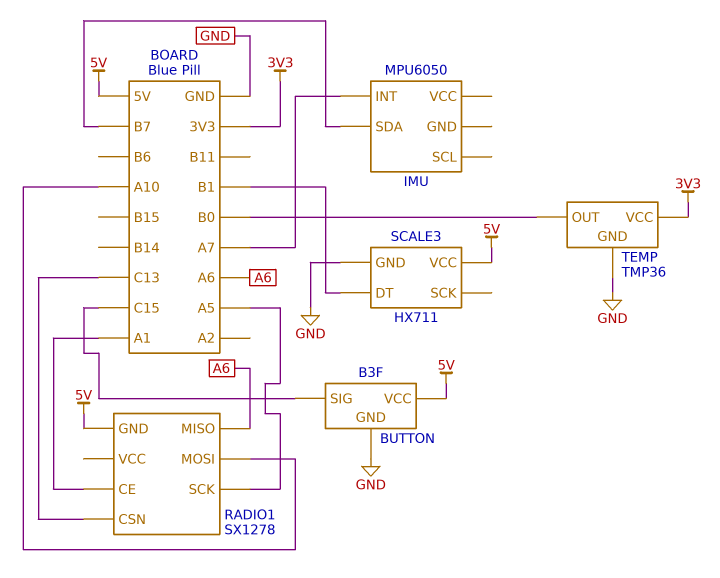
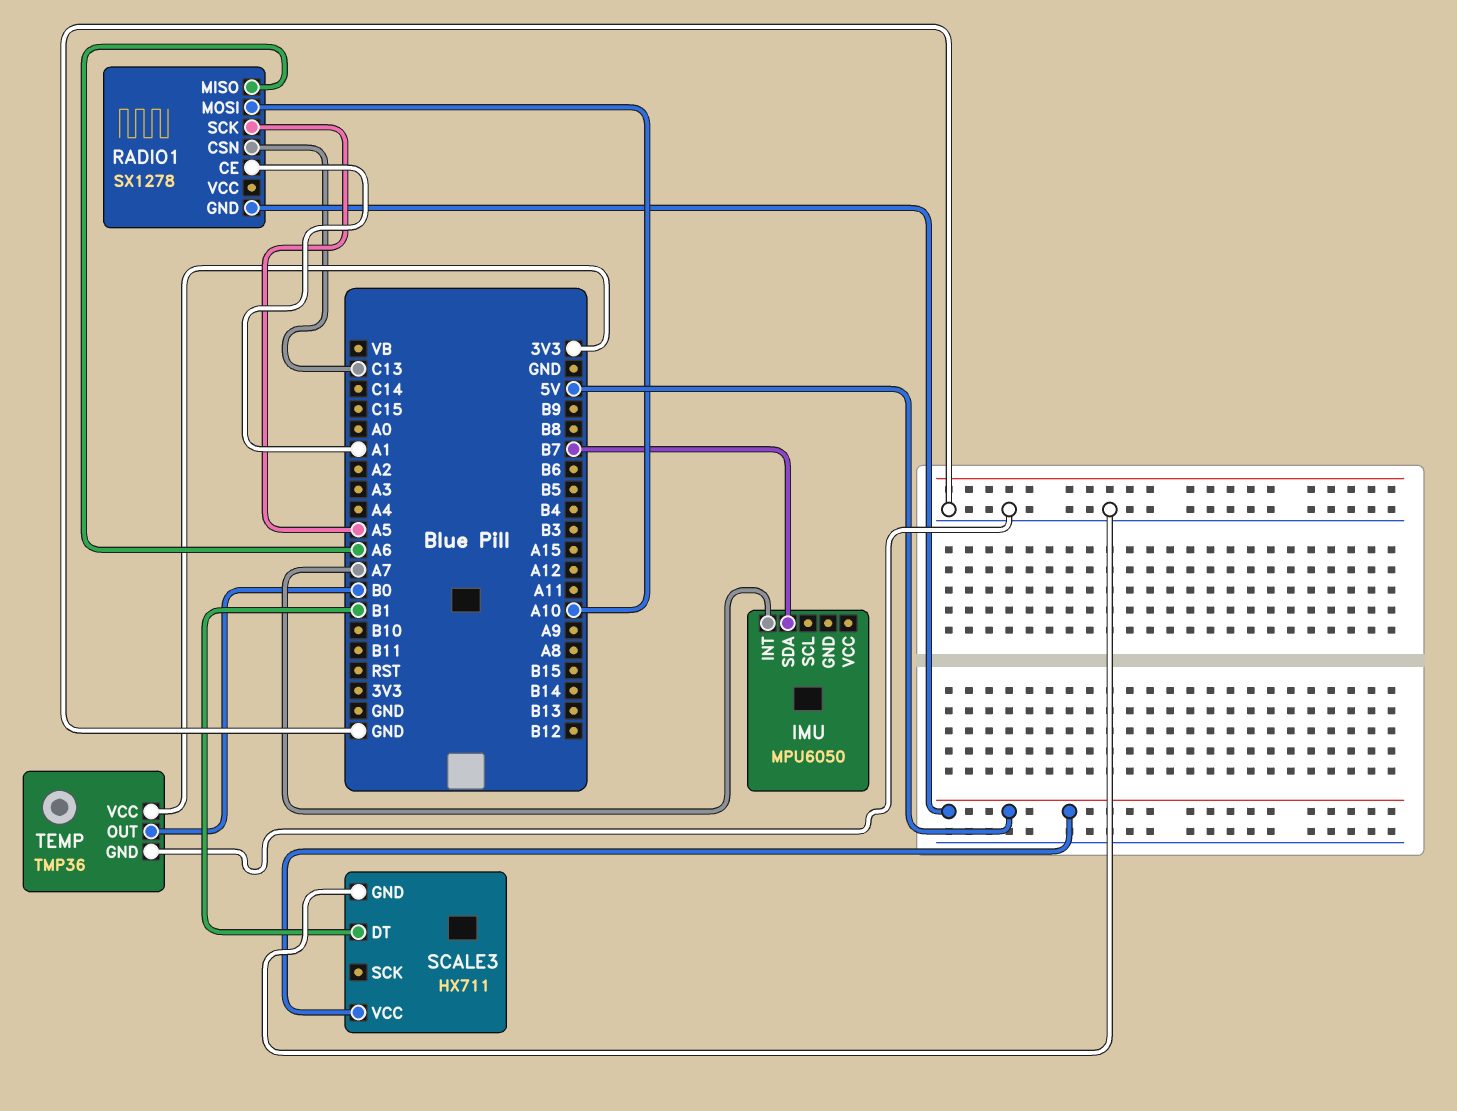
BUTTON: B3F -> none
BUTTON pin GND: GND -> none
BUTTON pin SIG: C15 -> none
BUTTON pin VCC: 5V -> none

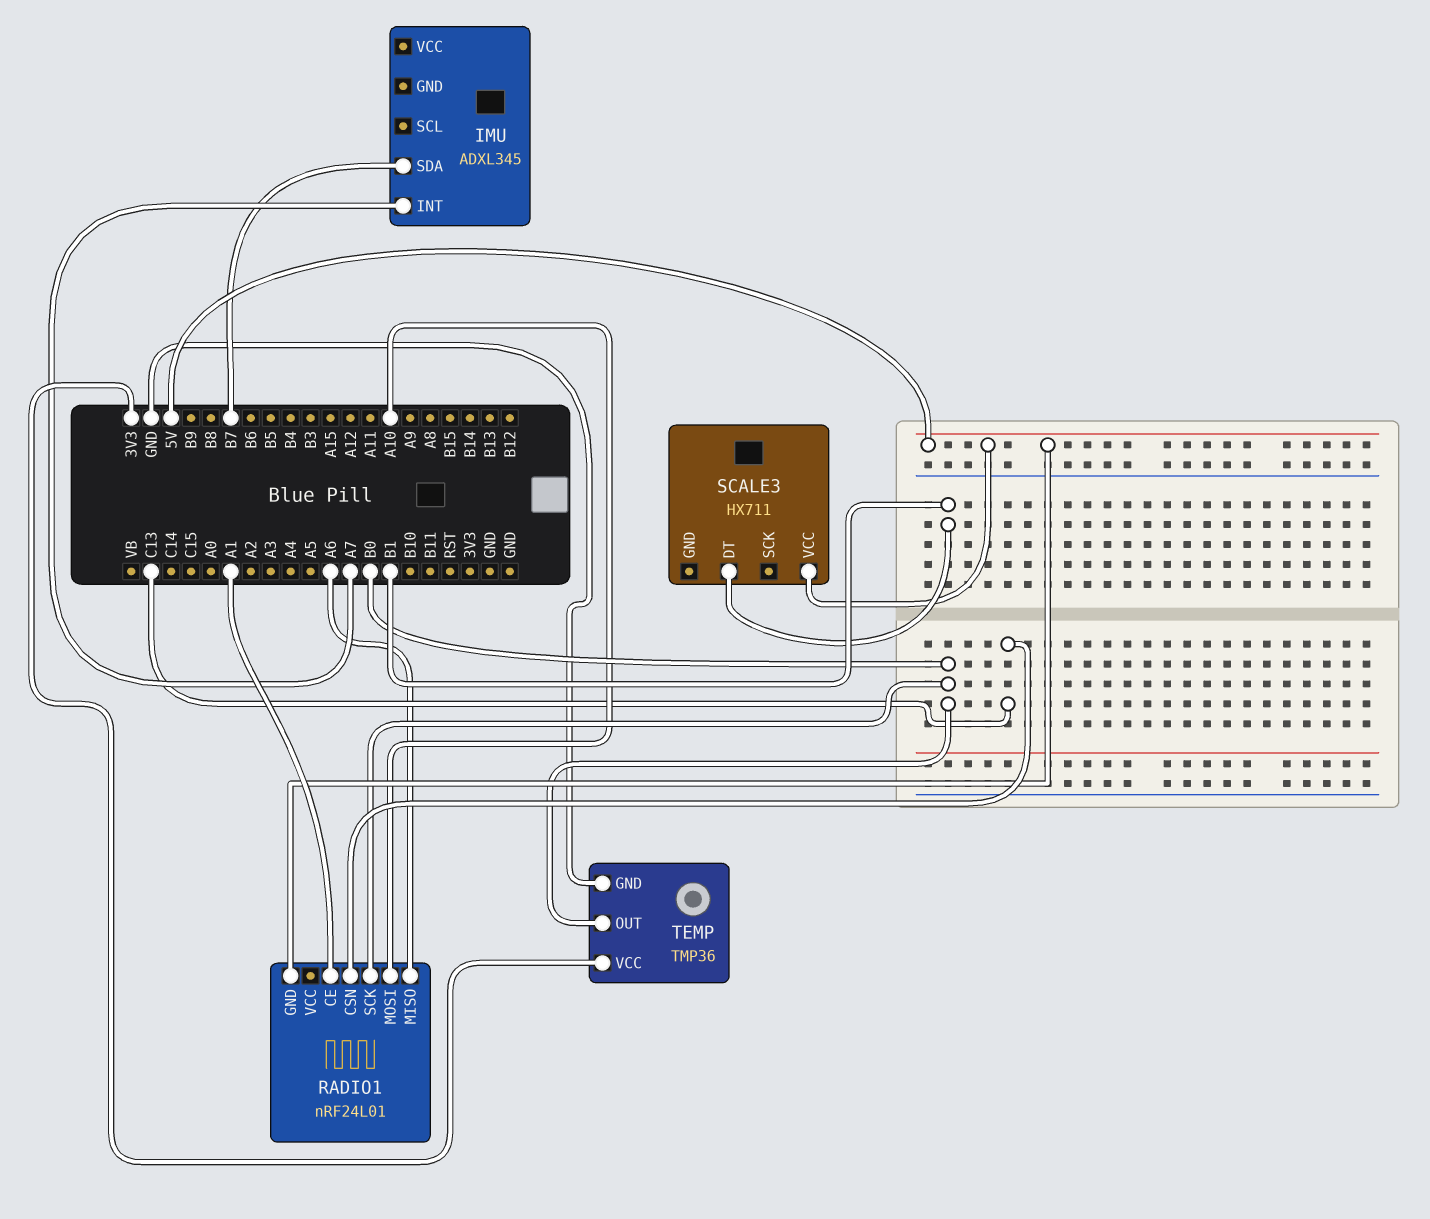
IMU: MPU6050 -> ADXL345
RADIO1: SX1278 -> nRF24L01
RADIO1 pin SCK: A5 -> B0
SCALE3 pin GND: GND -> none

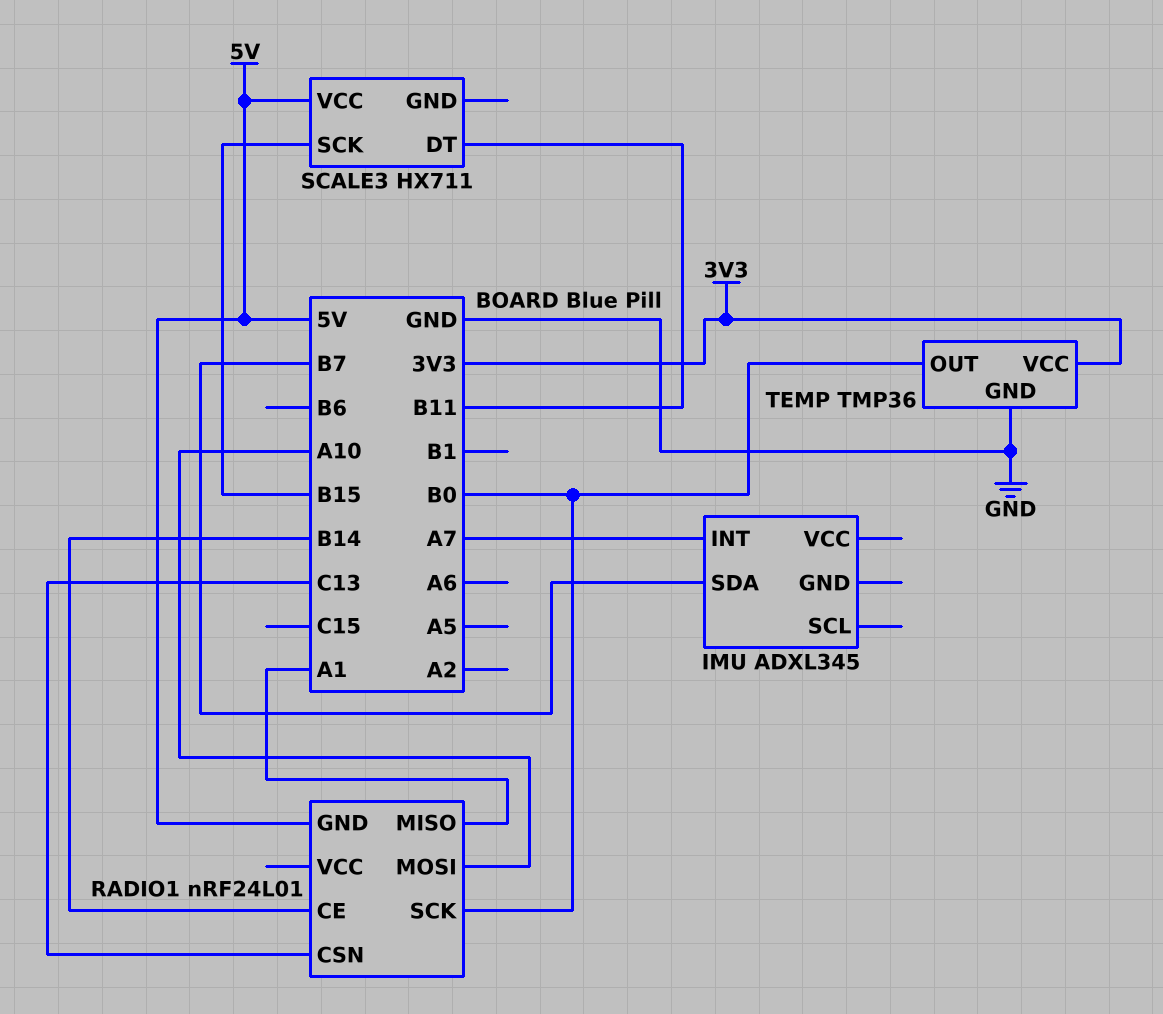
RADIO1 pin CE: A1 -> B14
RADIO1 pin MISO: A6 -> A1
SCALE3 pin DT: B1 -> B11
SCALE3 pin SCK: none -> B15

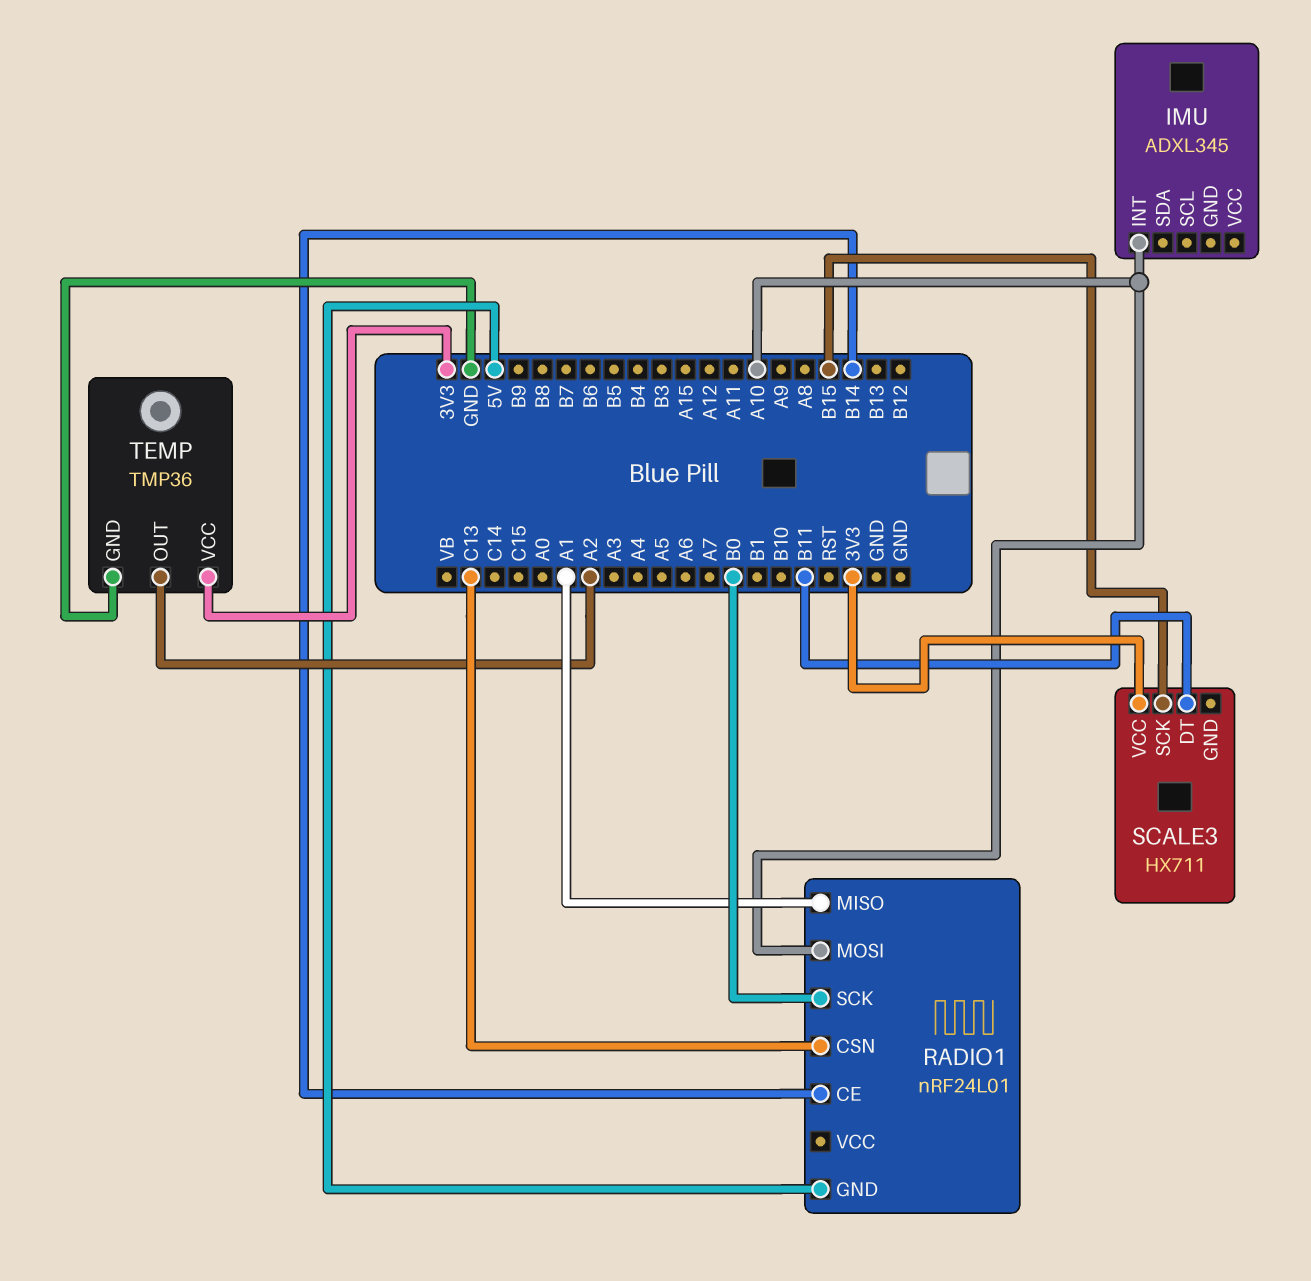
IMU pin INT: A7 -> A10
IMU pin SDA: B7 -> none
SCALE3 pin VCC: 5V -> 3V3
TEMP pin OUT: B0 -> A2

